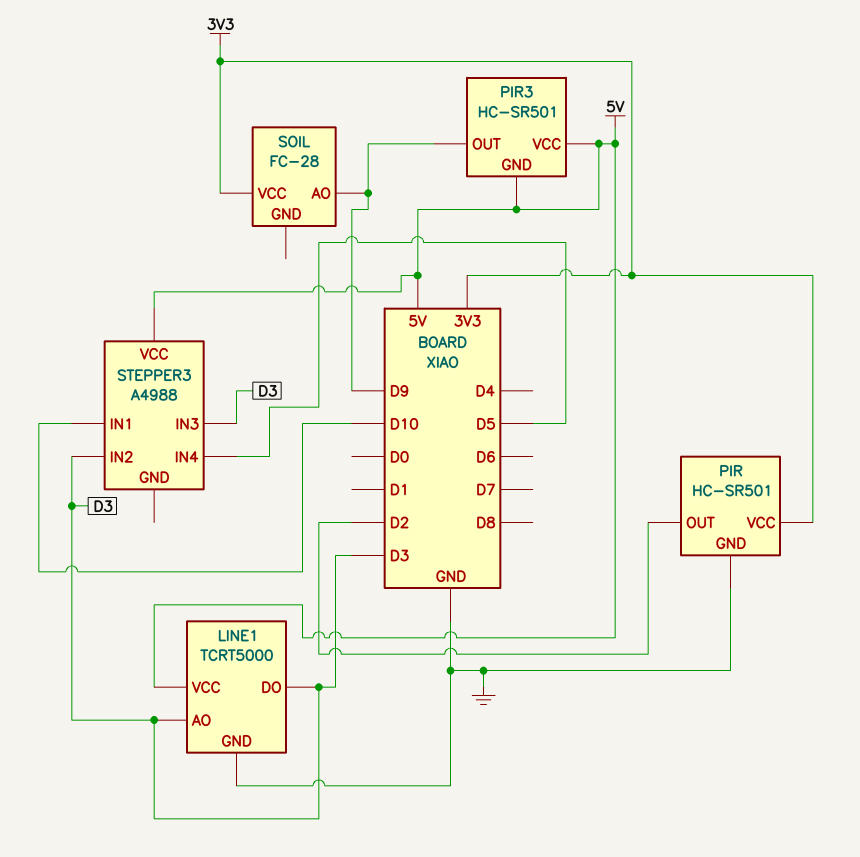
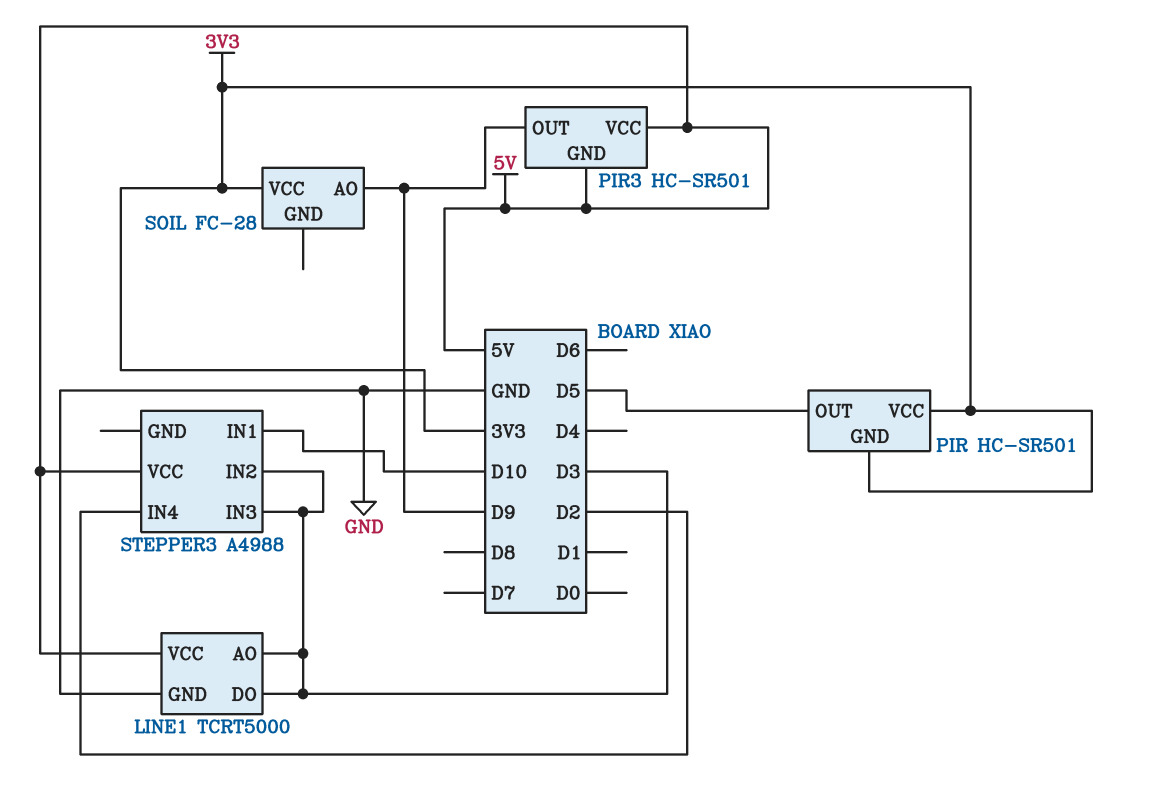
PIR pin GND: GND -> 3V3
PIR pin OUT: D2 -> D5
STEPPER3 pin IN4: D5 -> D2

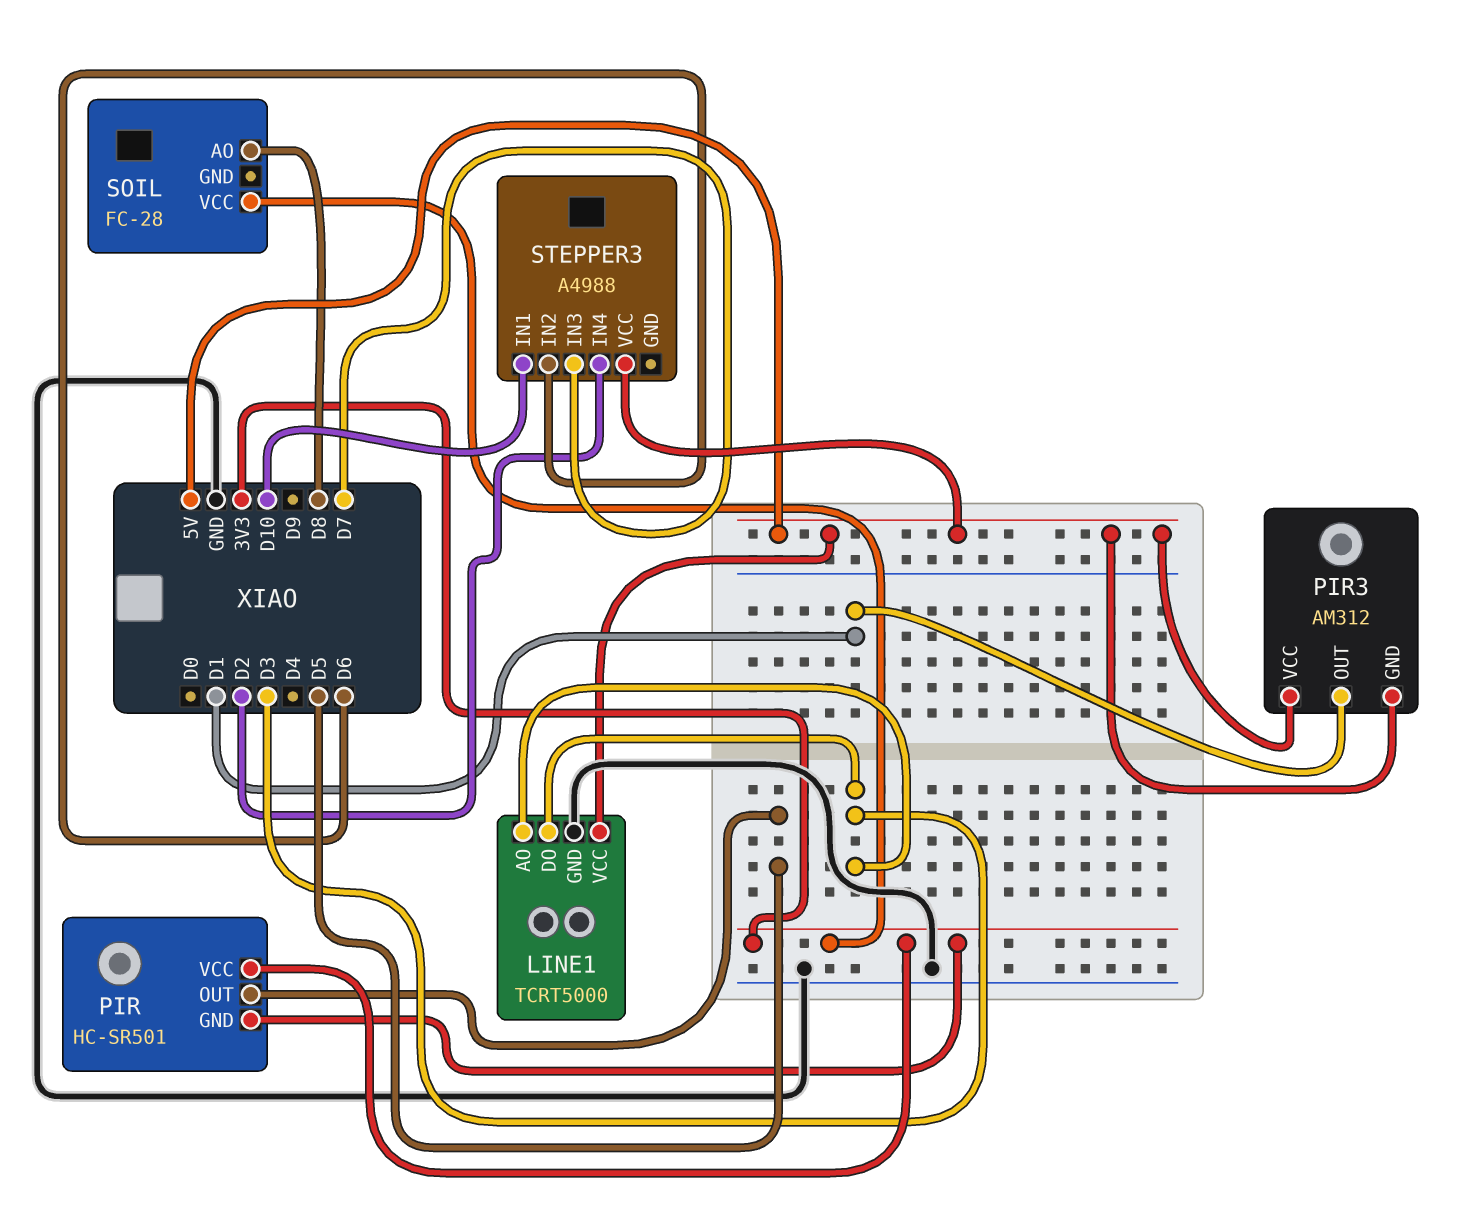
PIR3: HC-SR501 -> AM312
PIR3 pin OUT: D9 -> D1
SOIL pin AO: D9 -> D8
STEPPER3 pin IN2: D3 -> D6
STEPPER3 pin IN3: D3 -> D7

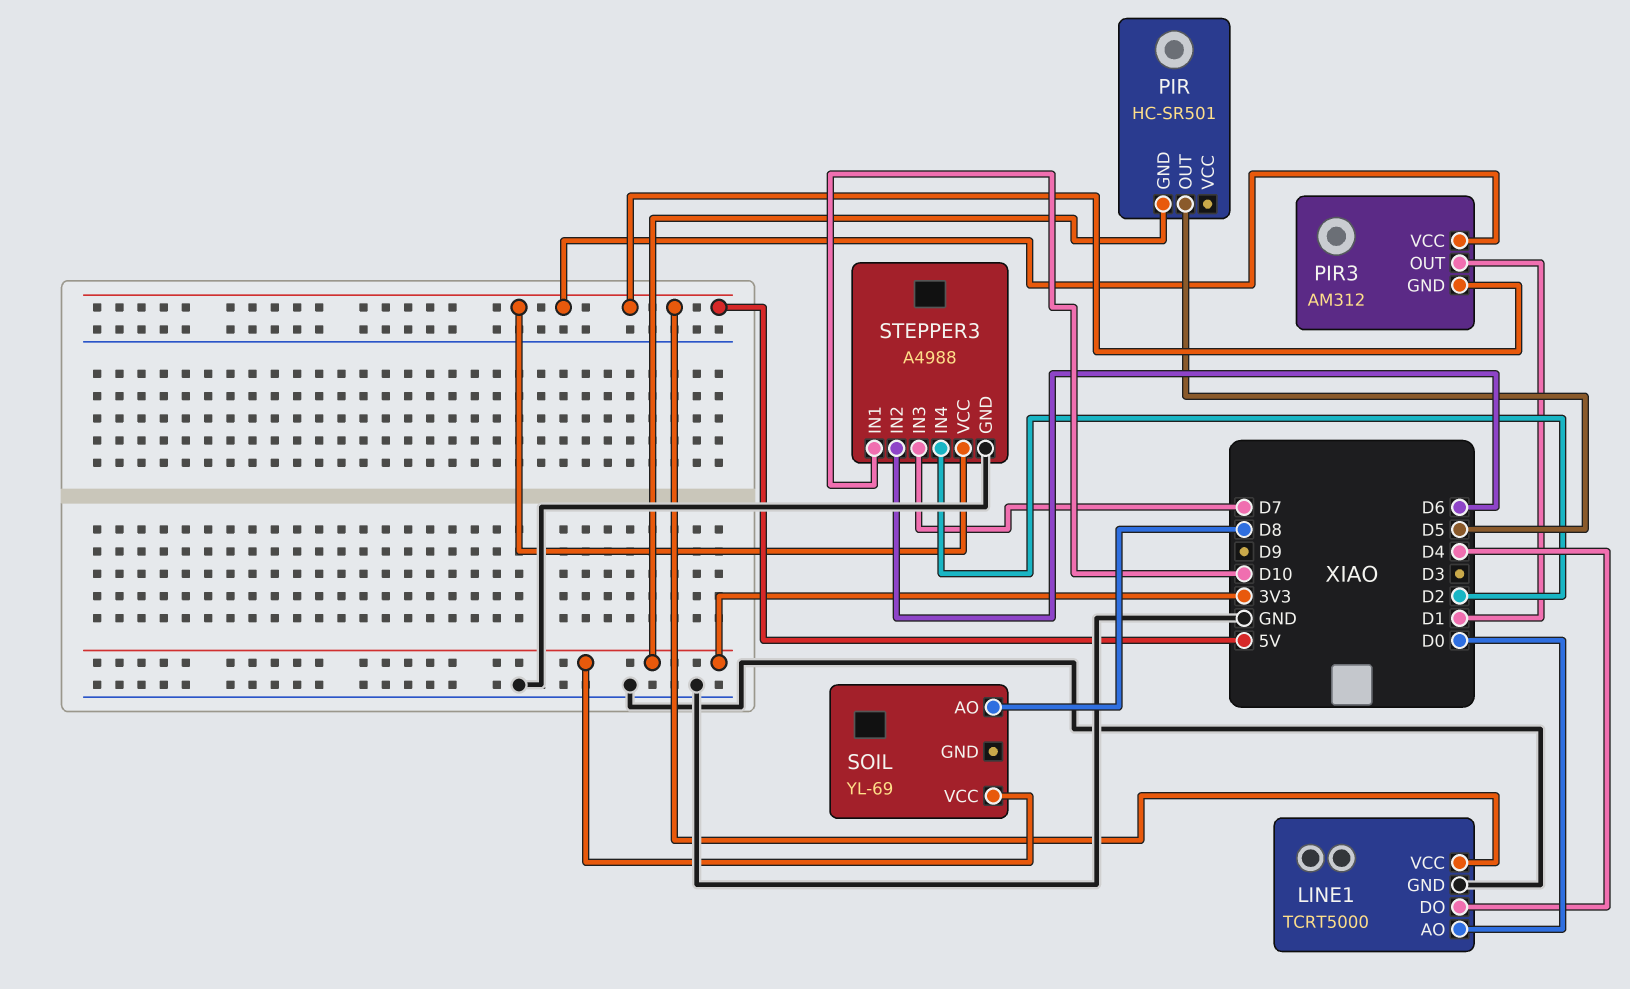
LINE1 pin AO: D3 -> D0
LINE1 pin DO: D3 -> D4
PIR pin VCC: 3V3 -> none
SOIL: FC-28 -> YL-69
STEPPER3 pin GND: none -> GND

